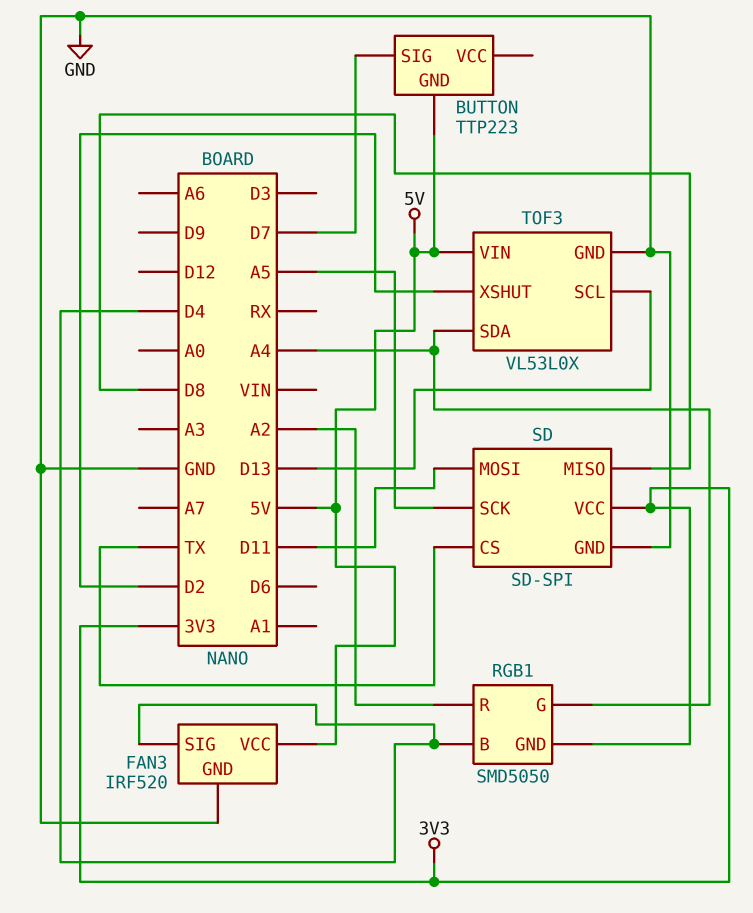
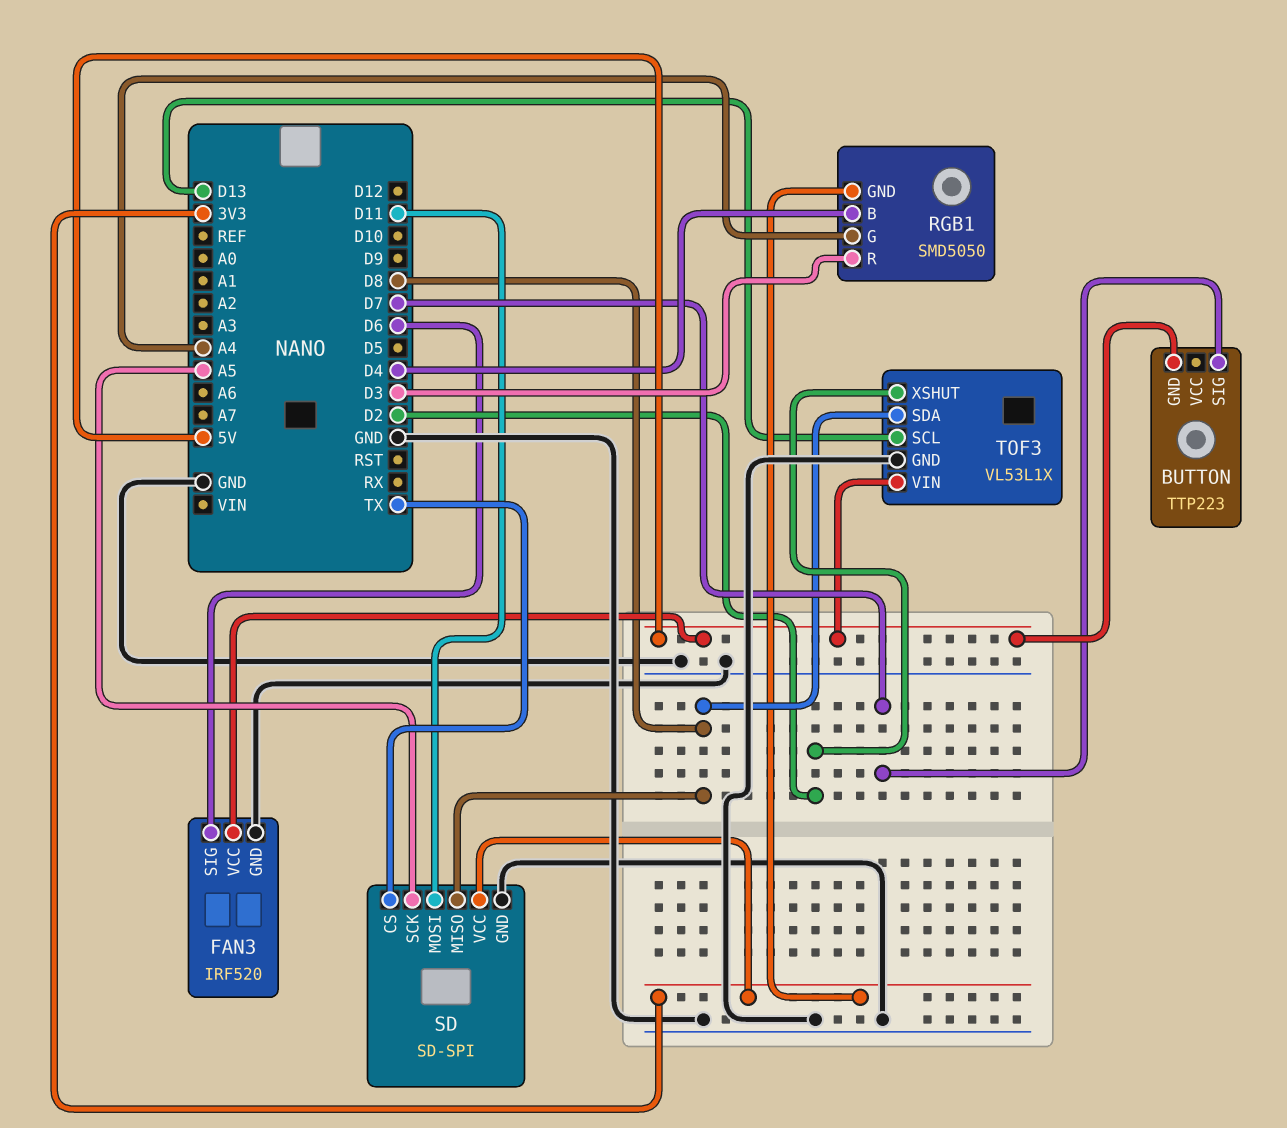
FAN3 pin SIG: D4 -> D6
RGB1 pin R: A2 -> D3
TOF3: VL53L0X -> VL53L1X
TOF3 pin SDA: A4 -> D8

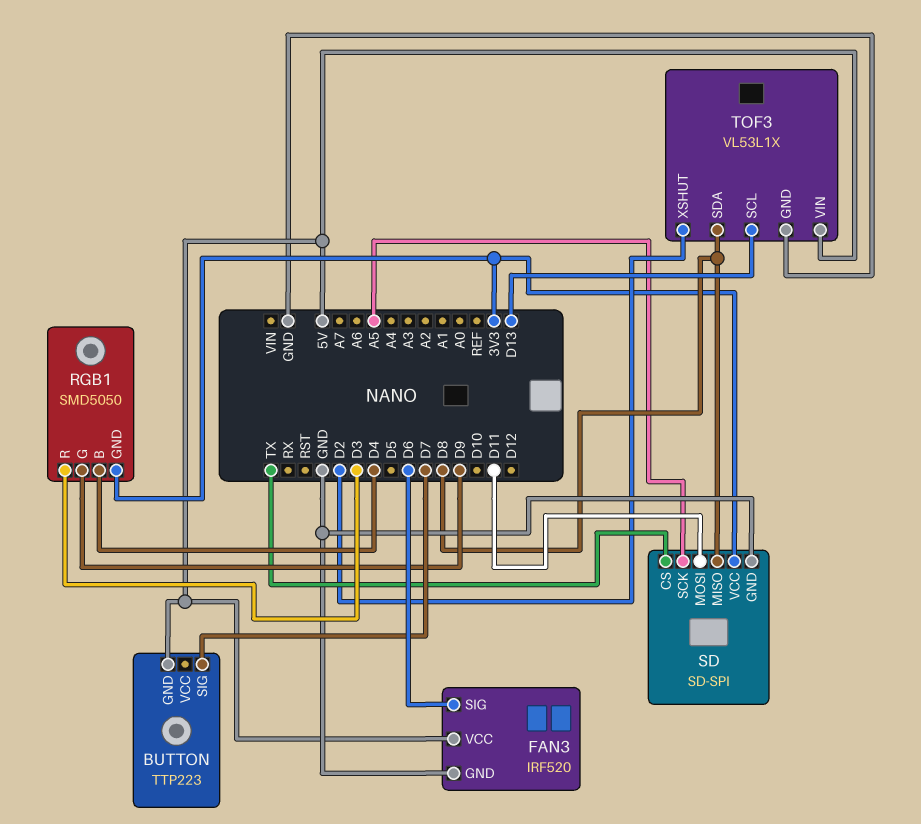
RGB1 pin G: A4 -> D9

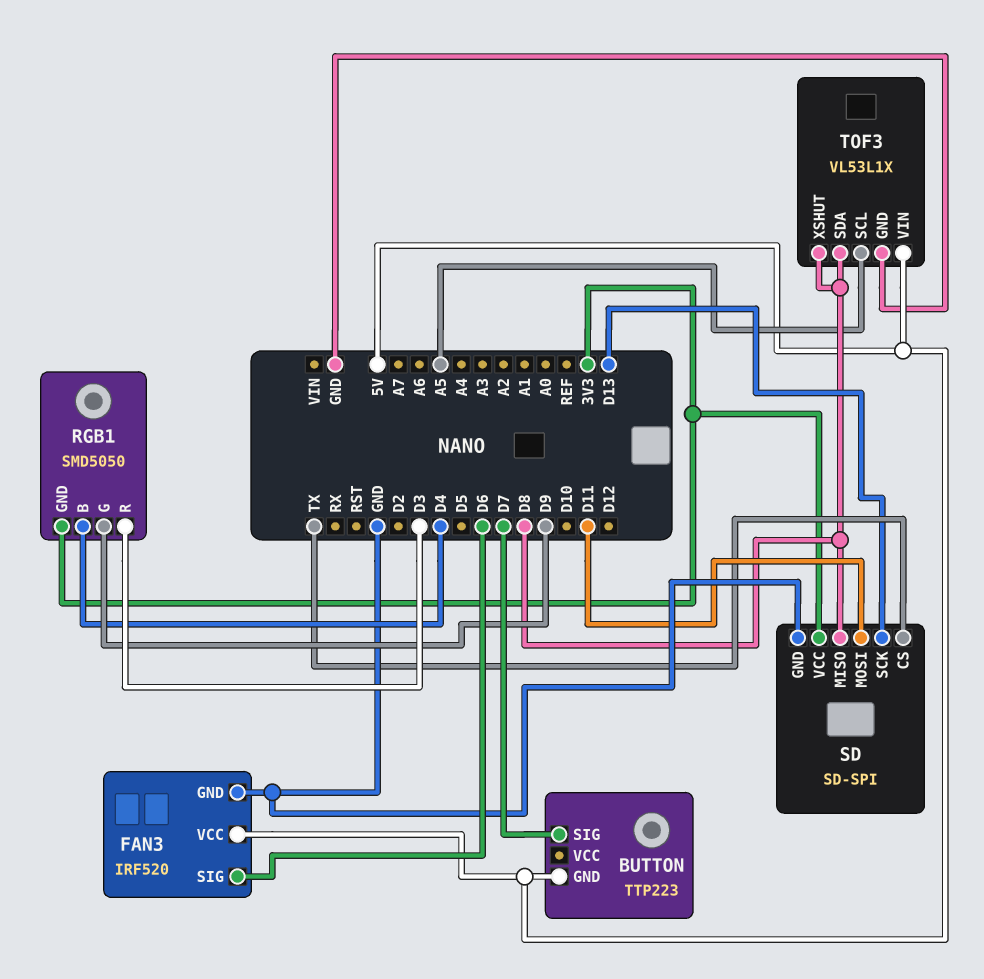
SD pin SCK: A5 -> D13
TOF3 pin SCL: D13 -> A5
TOF3 pin XSHUT: D2 -> D8

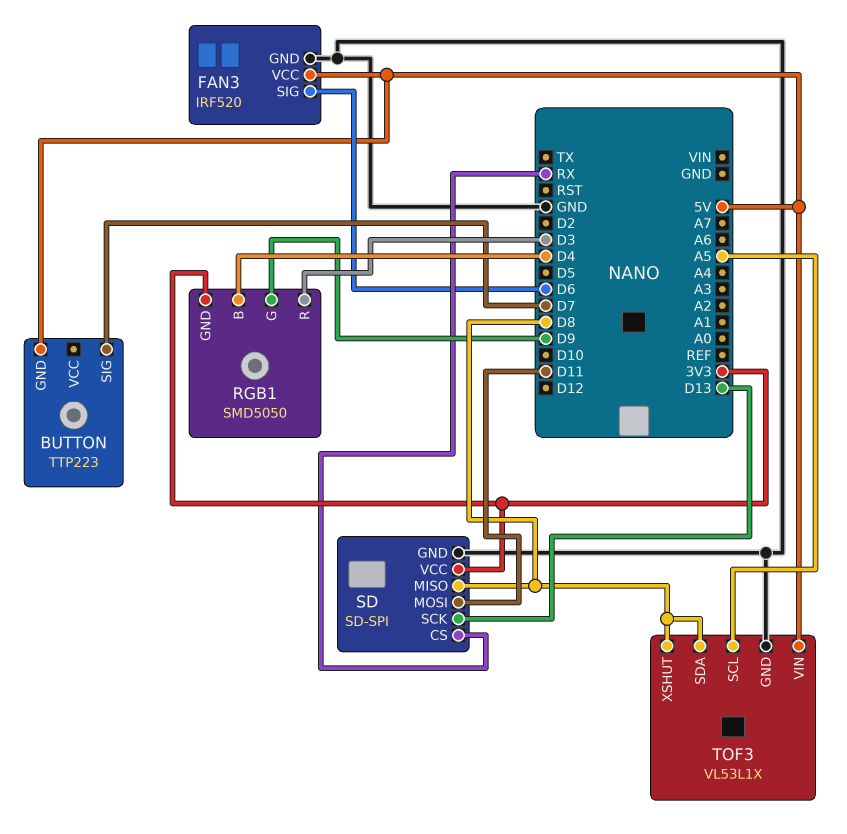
SD pin CS: TX -> RX

